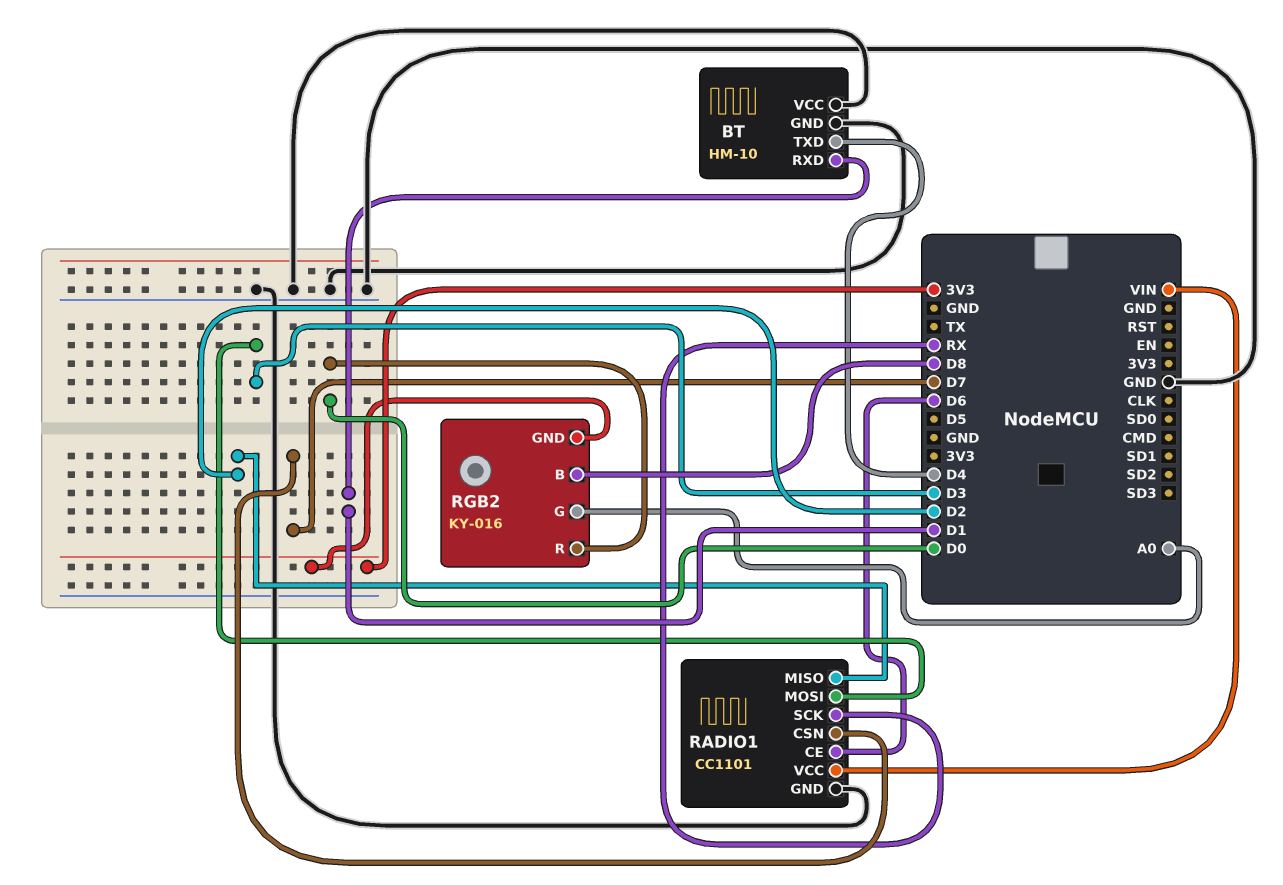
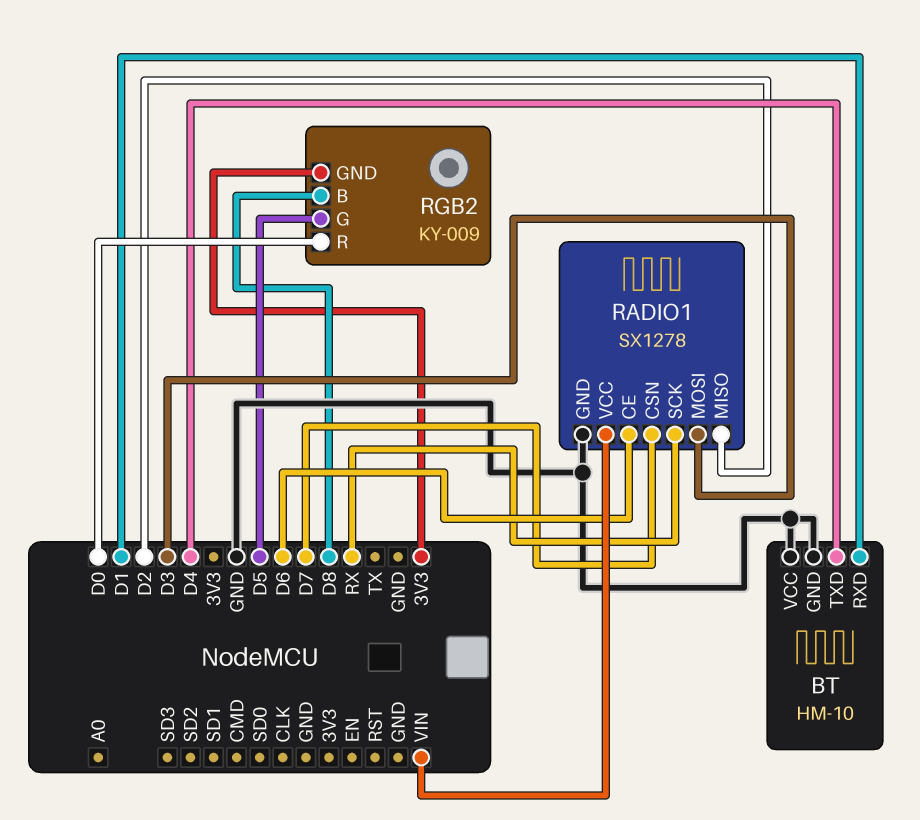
RADIO1: CC1101 -> SX1278
RGB2: KY-016 -> KY-009
RGB2 pin G: A0 -> D5

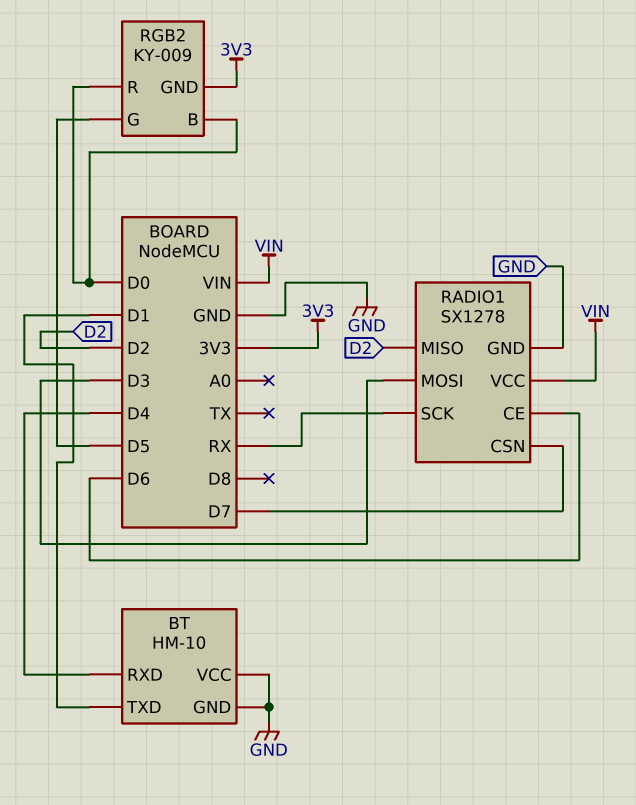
BT pin RXD: D1 -> D4
BT pin TXD: D4 -> D1
RGB2 pin B: D8 -> D0

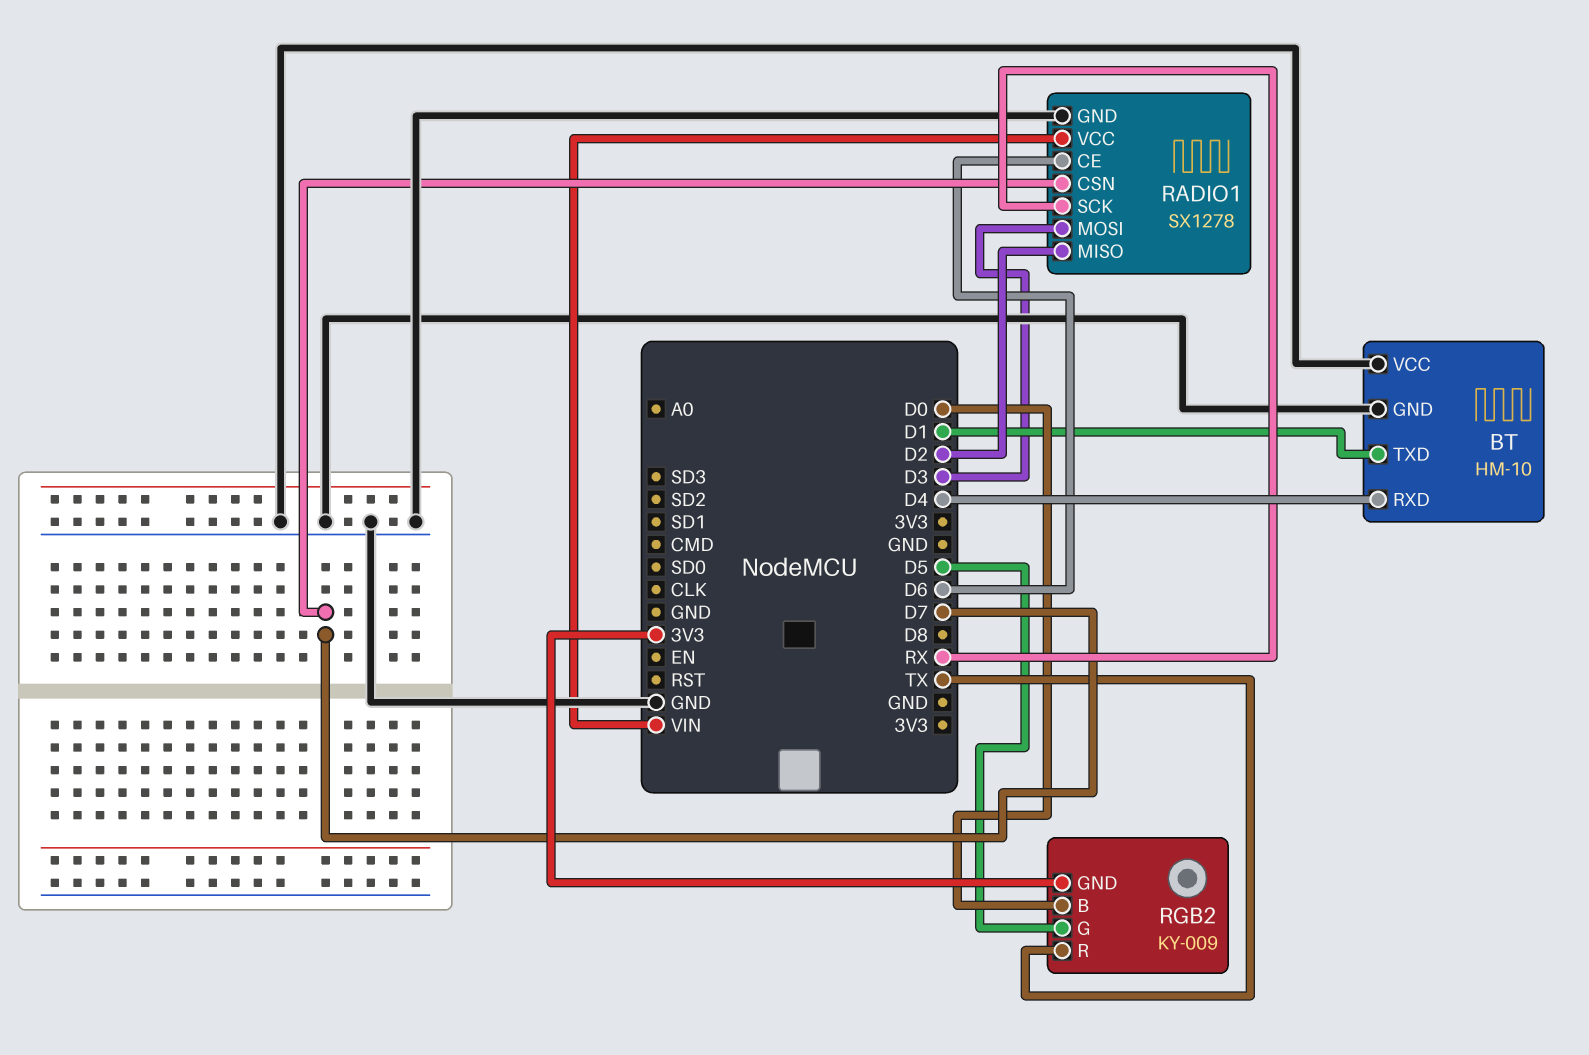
RGB2 pin R: D0 -> TX

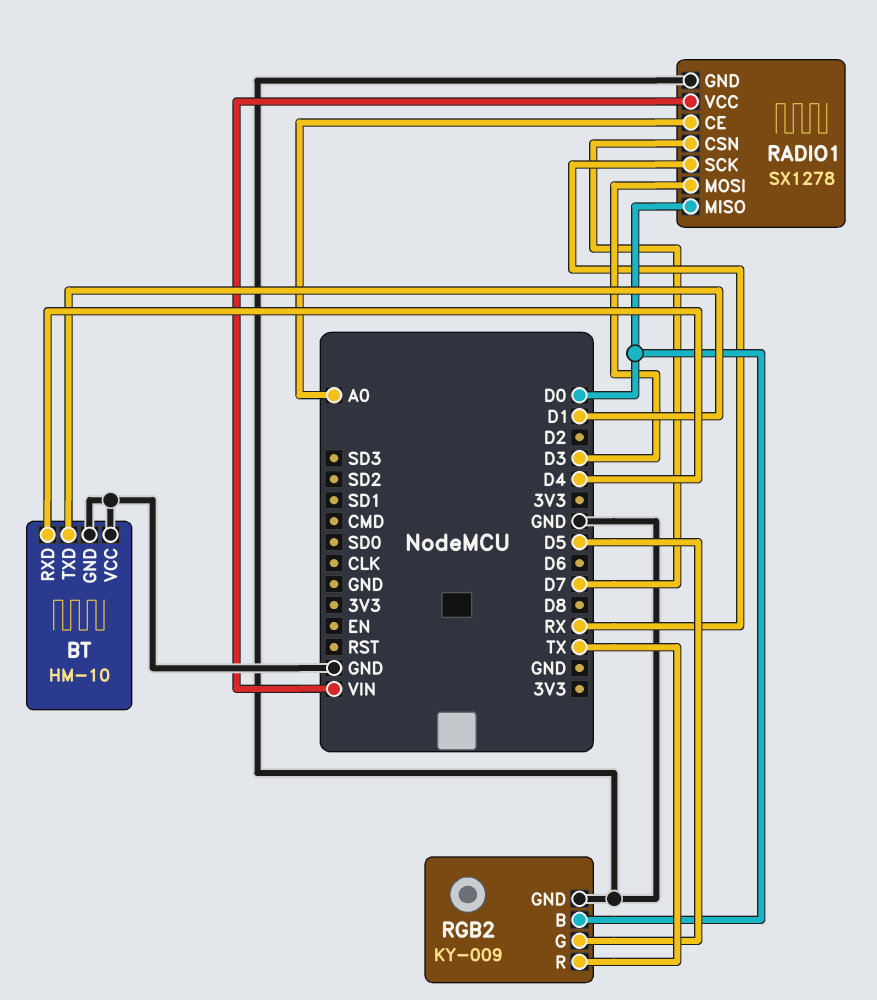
RADIO1 pin CE: D6 -> A0
RADIO1 pin MISO: D2 -> D0
RGB2 pin GND: 3V3 -> GND

